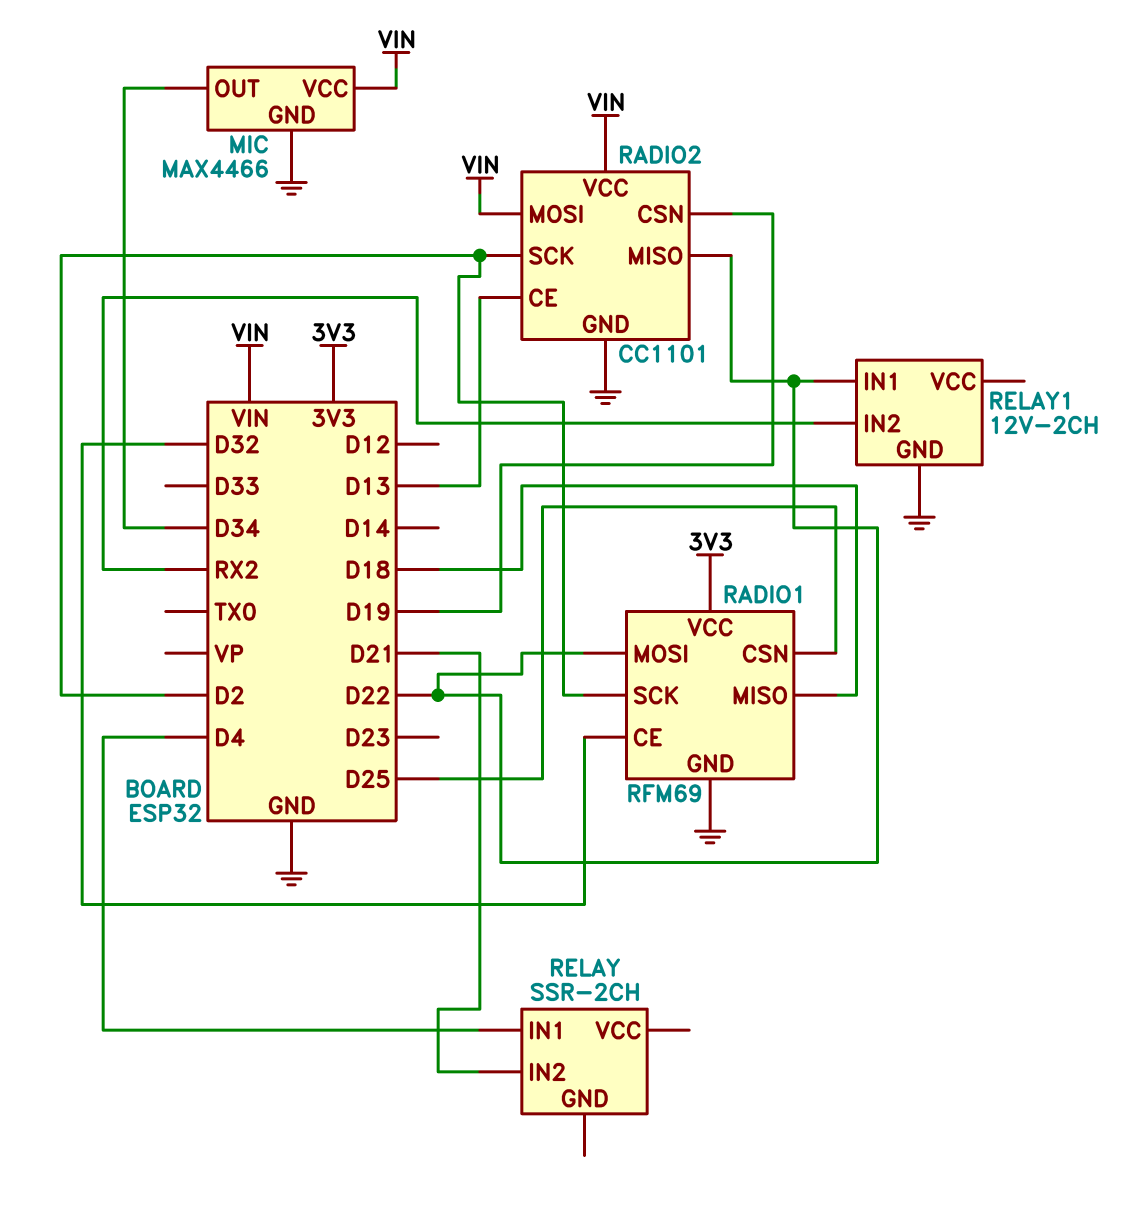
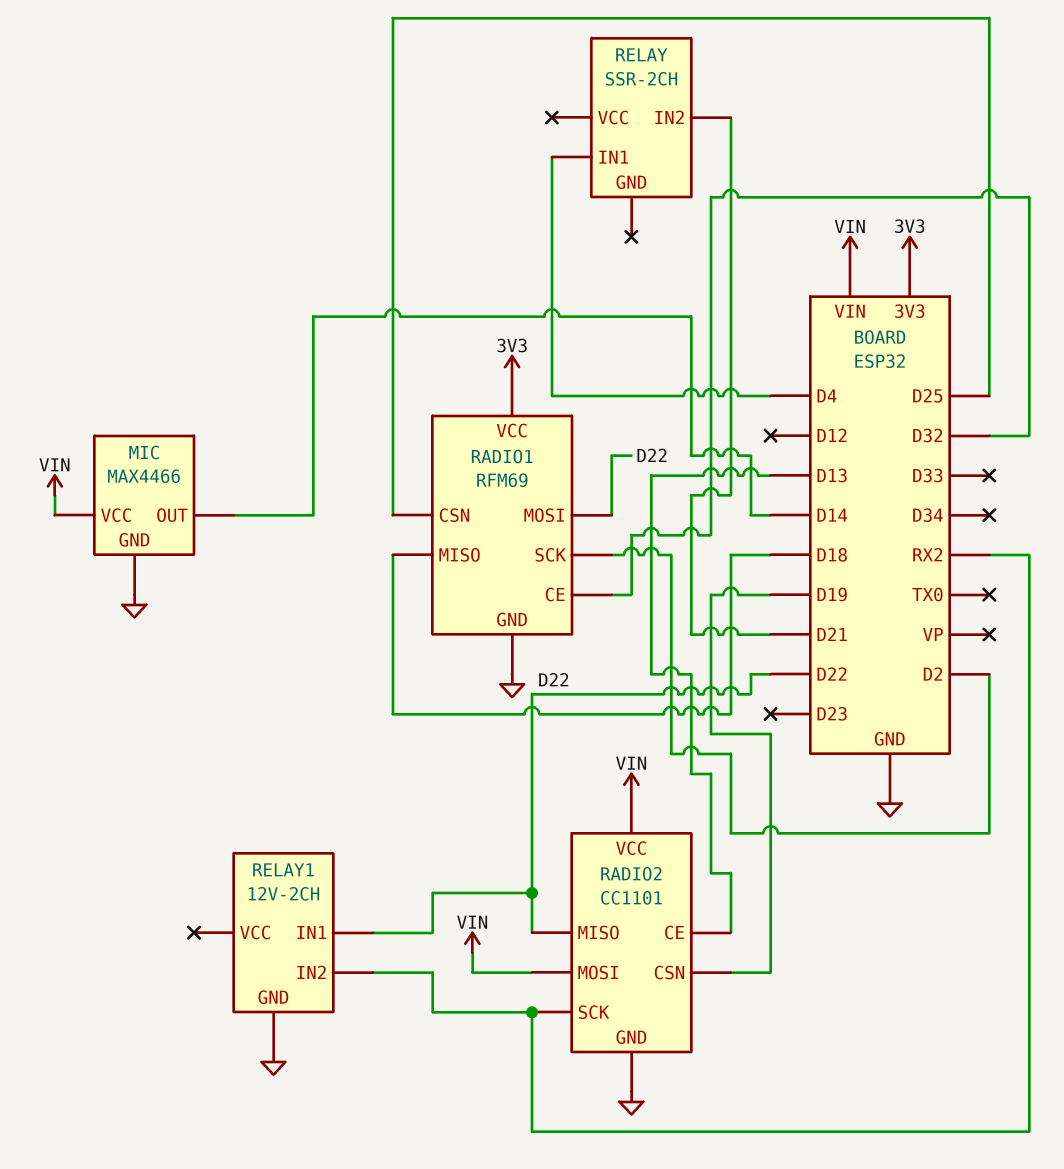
MIC pin OUT: D34 -> D14
RADIO2 pin SCK: D2 -> RX2

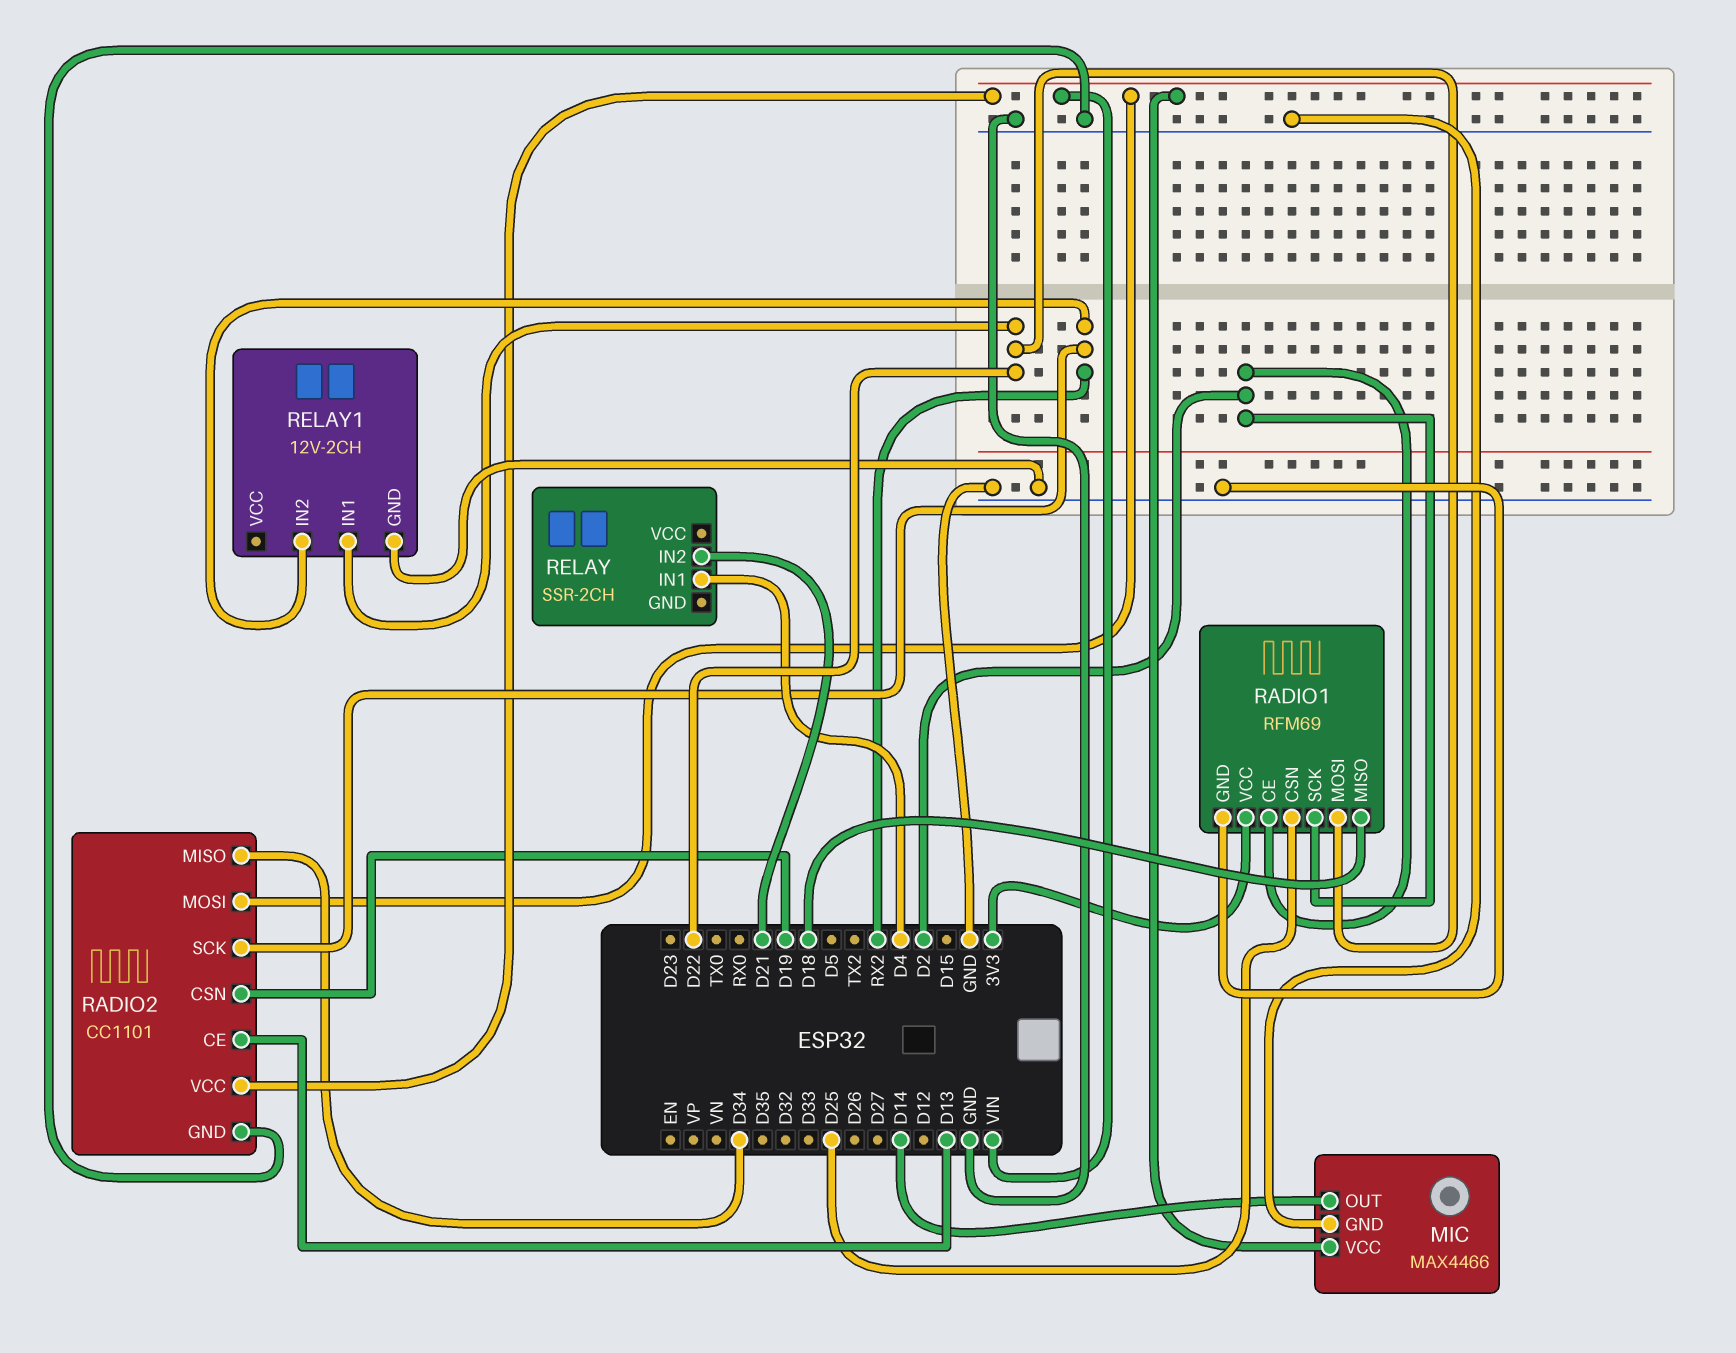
RADIO1 pin CE: D32 -> D2
RADIO2 pin MISO: D22 -> D34

